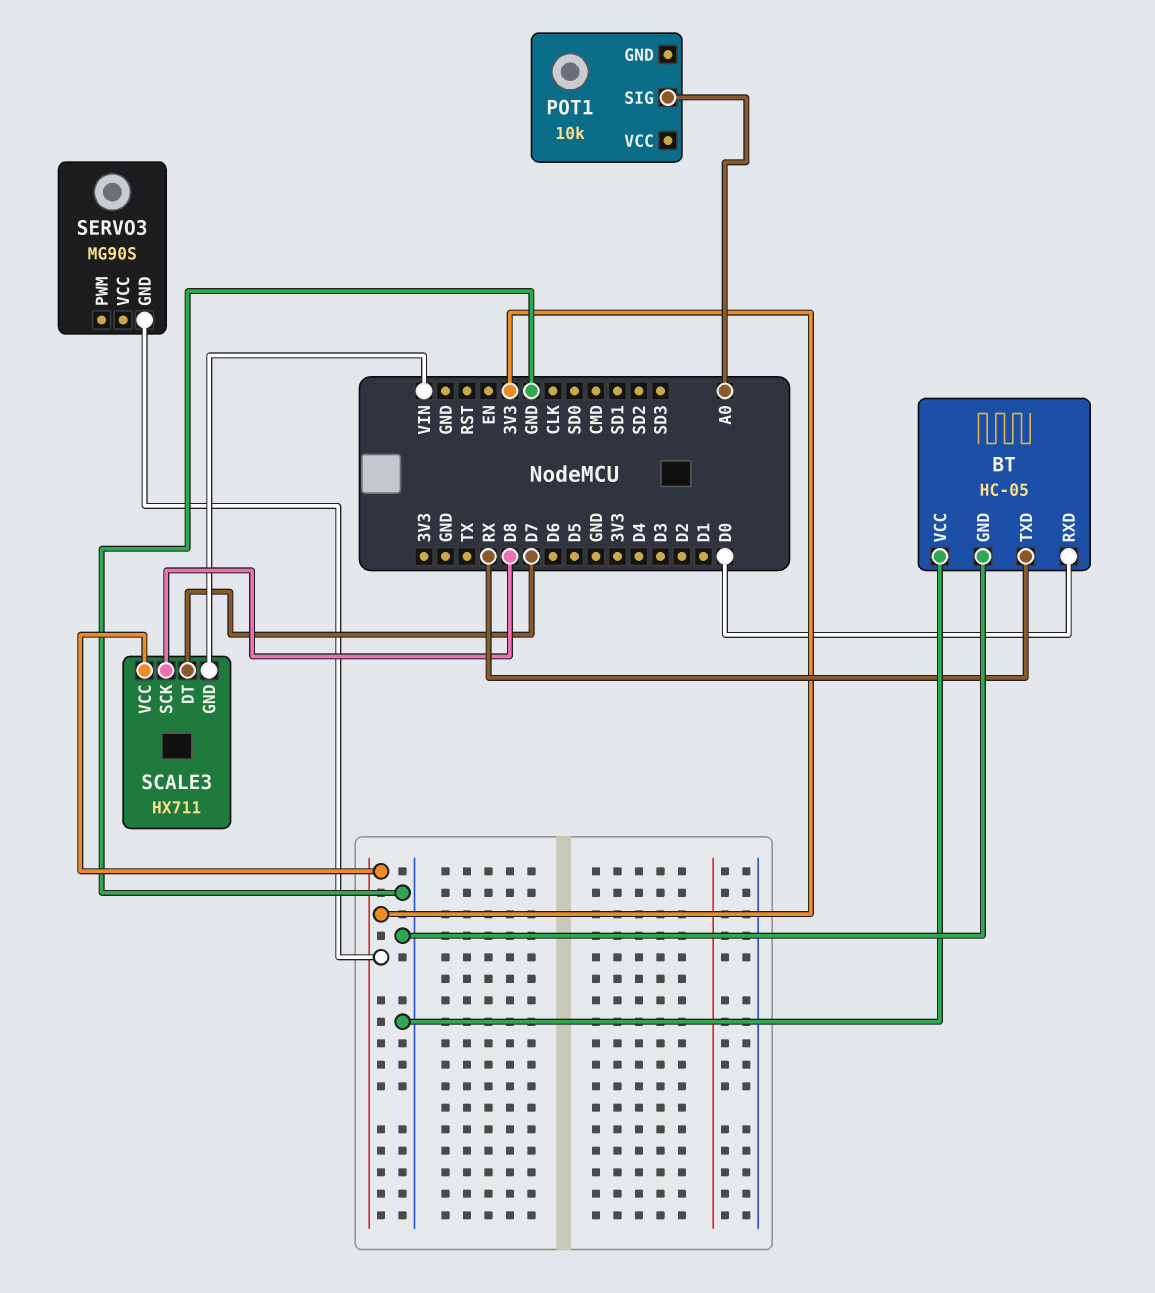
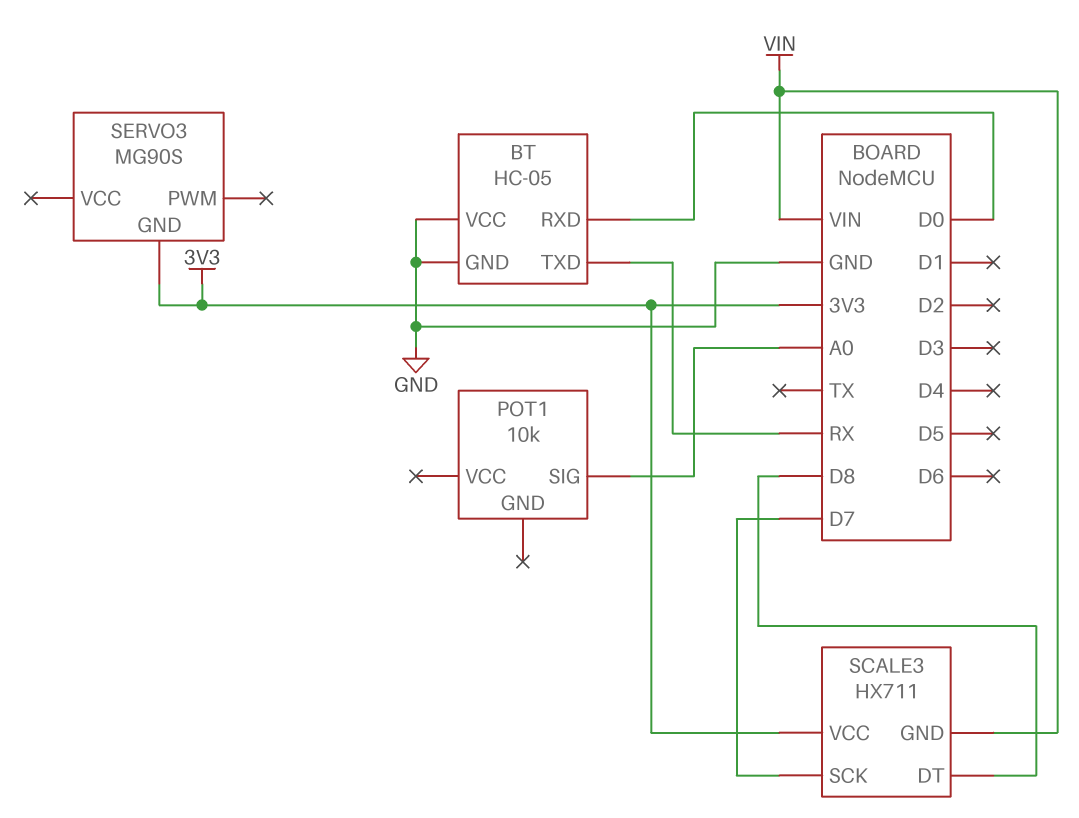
SCALE3 pin DT: D7 -> D8
SCALE3 pin SCK: D8 -> D7

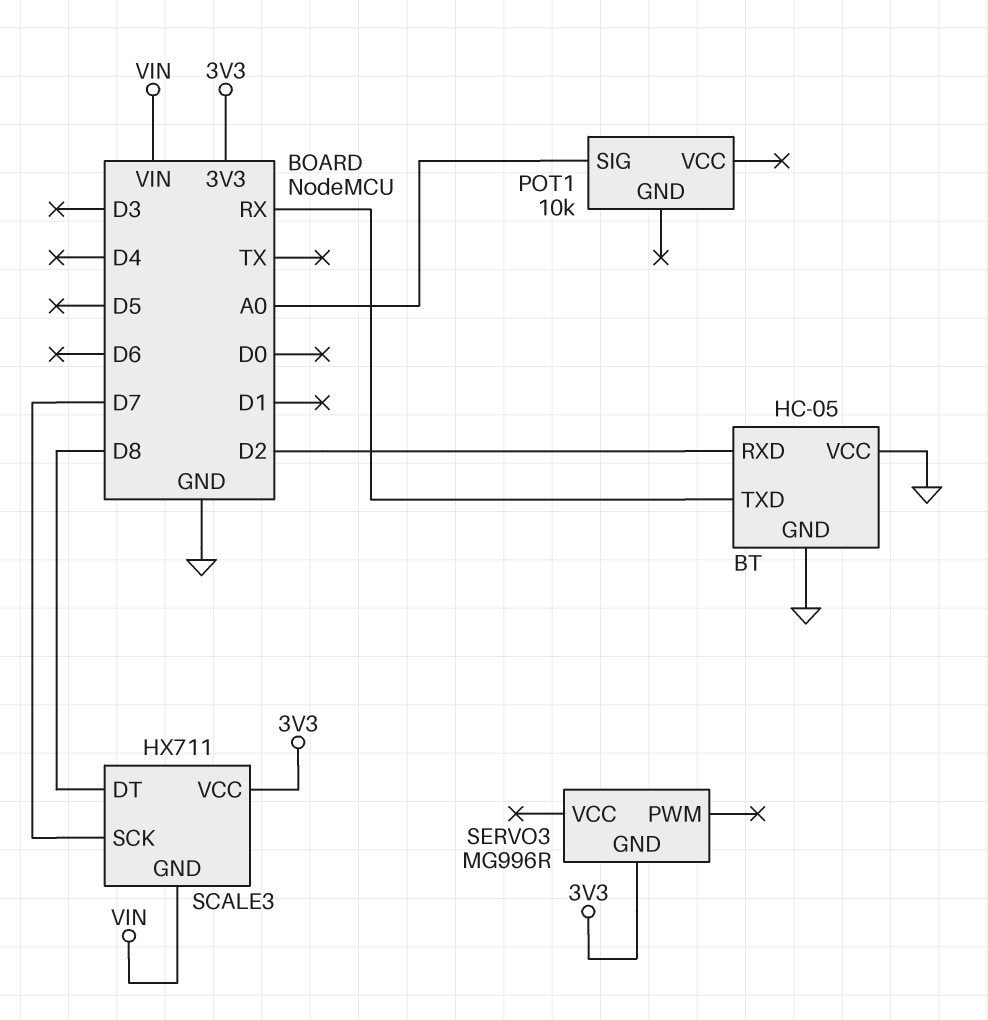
BT pin RXD: D0 -> D2
SERVO3: MG90S -> MG996R

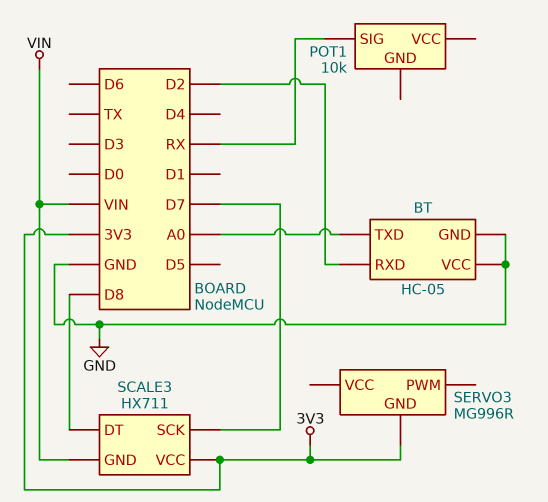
BT pin TXD: RX -> A0
POT1 pin SIG: A0 -> RX

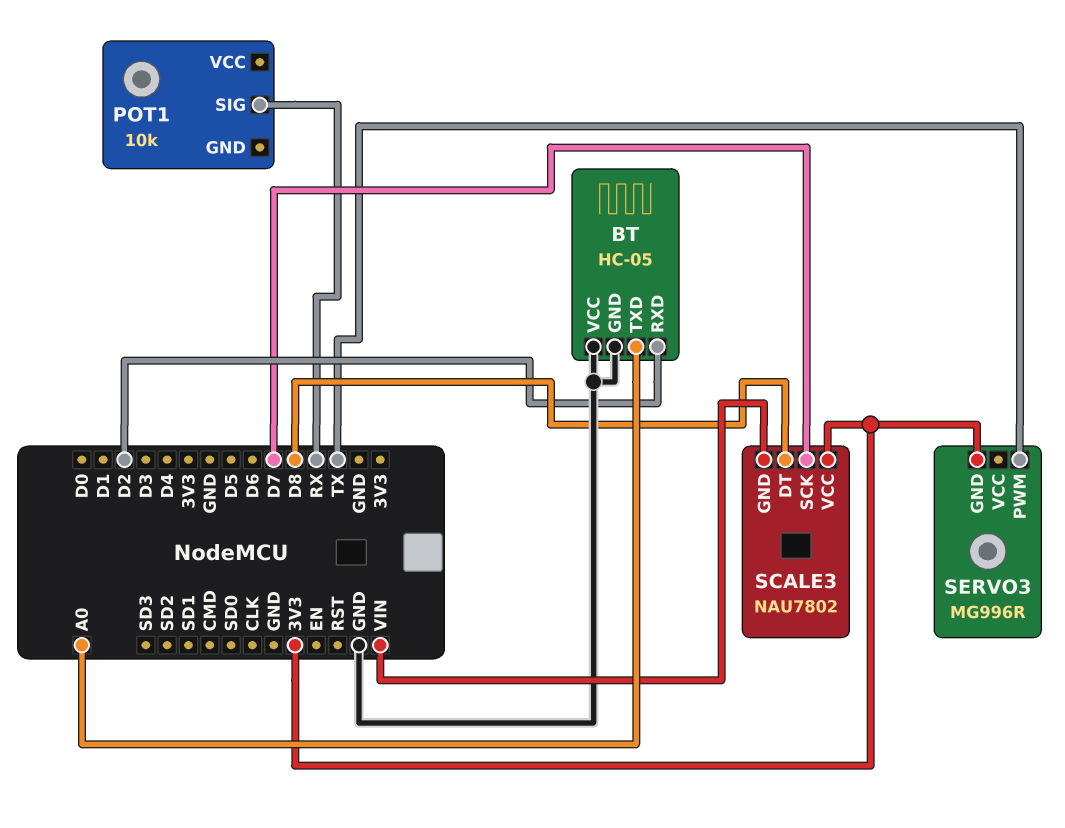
SCALE3: HX711 -> NAU7802
SERVO3 pin PWM: none -> TX

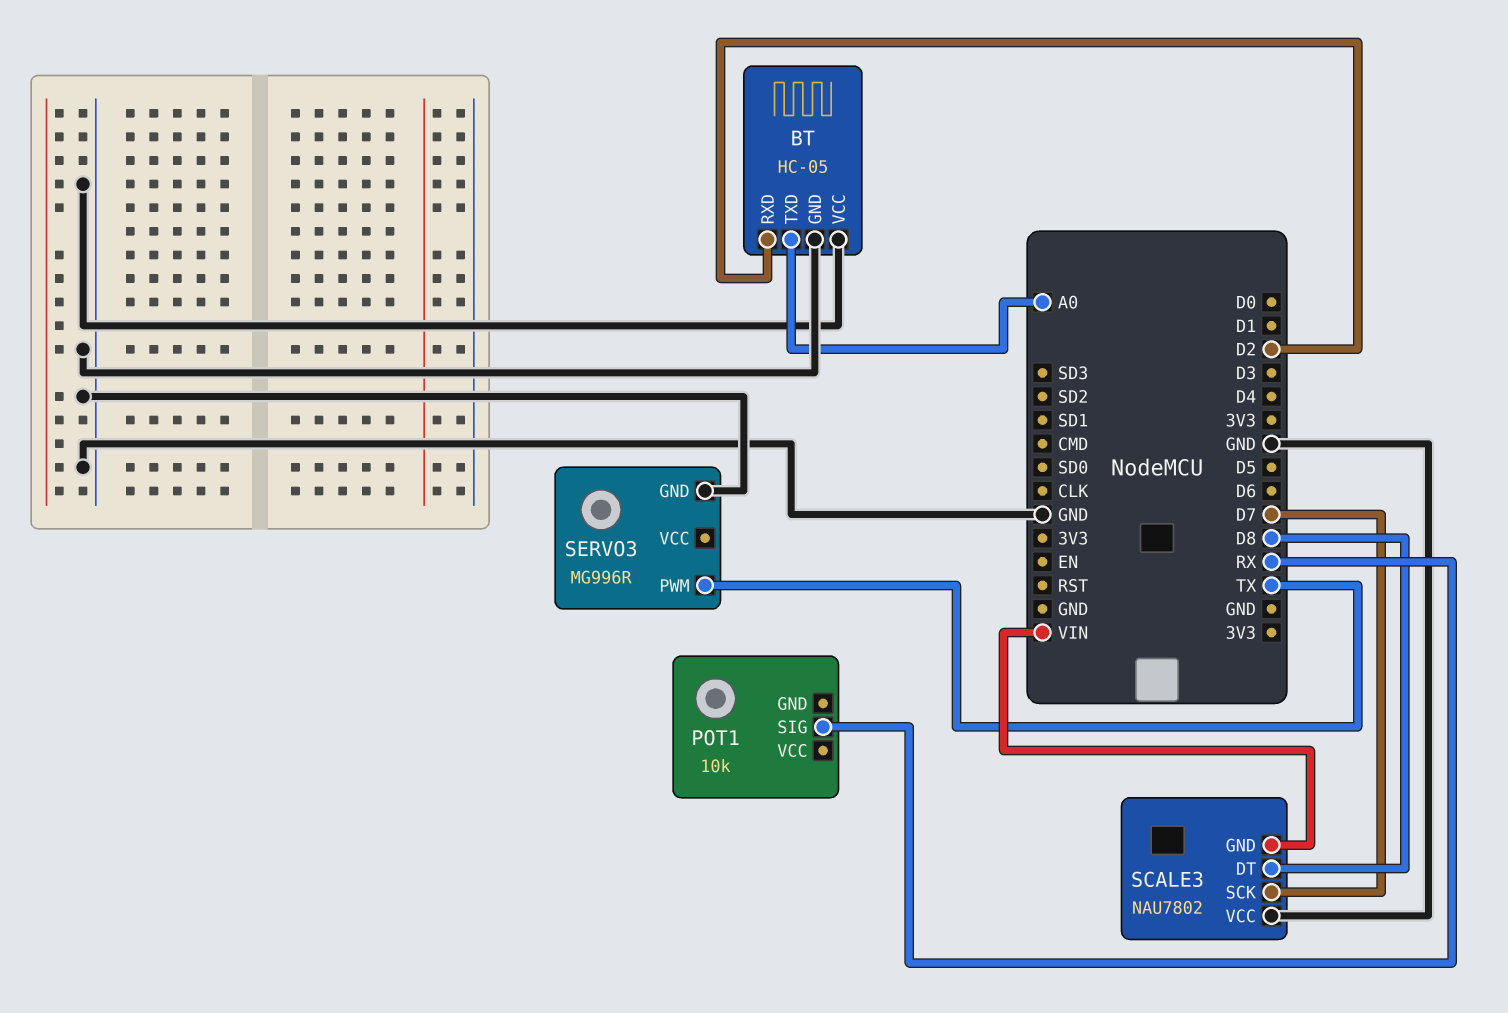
SCALE3 pin VCC: 3V3 -> GND
SERVO3 pin GND: 3V3 -> GND

